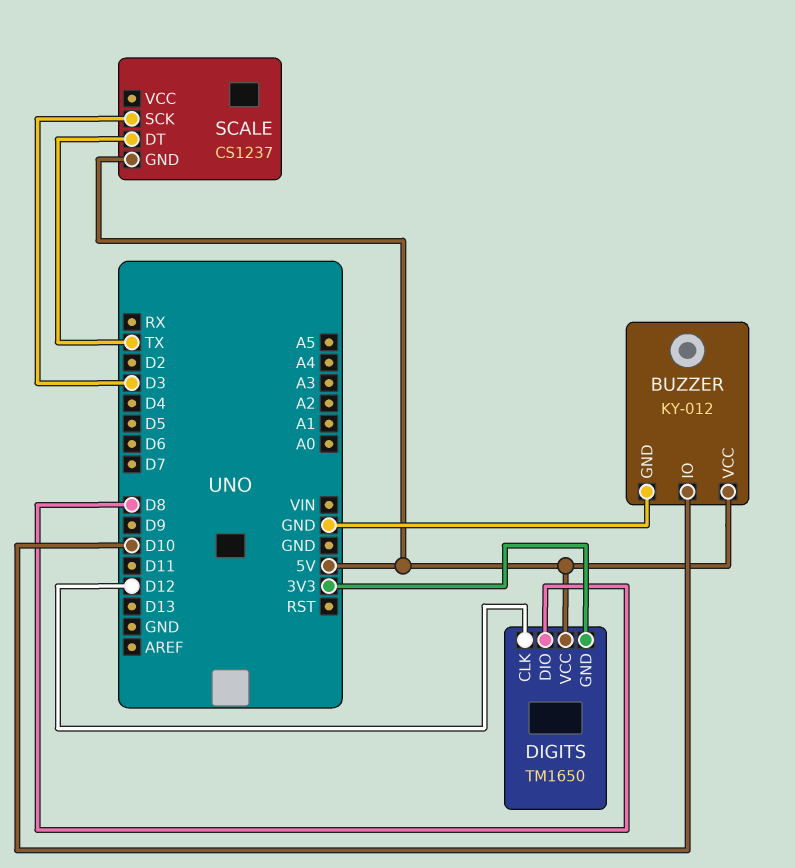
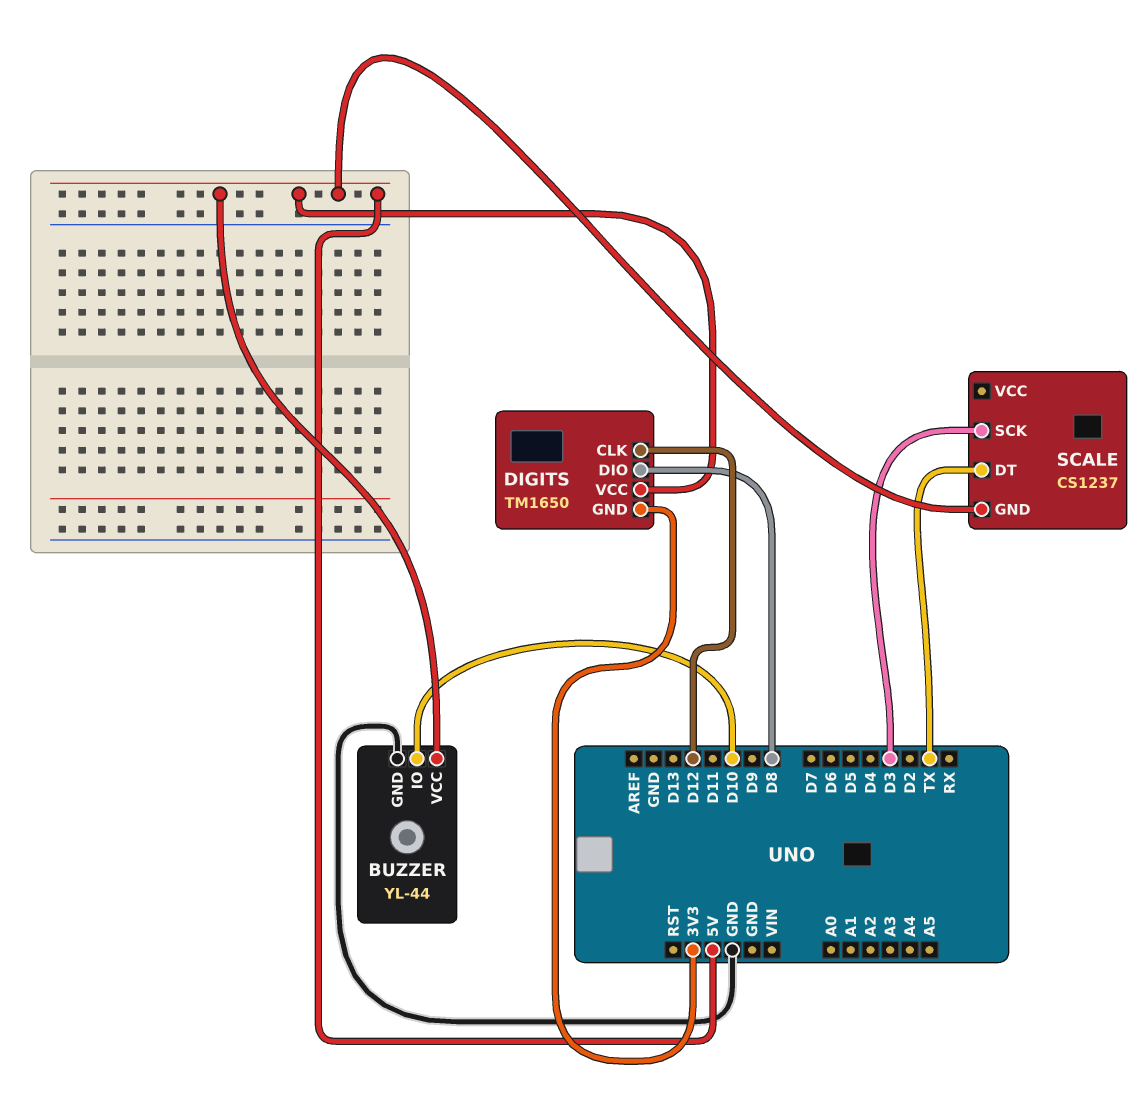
BUZZER: KY-012 -> YL-44

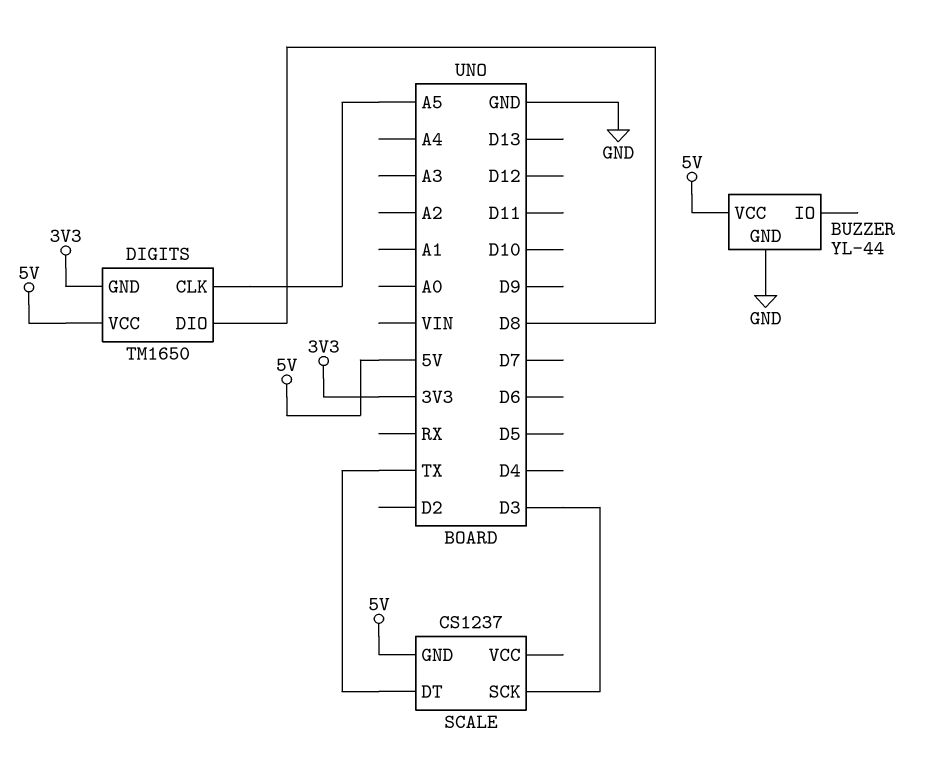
BUZZER pin IO: D10 -> none
DIGITS pin CLK: D12 -> A5

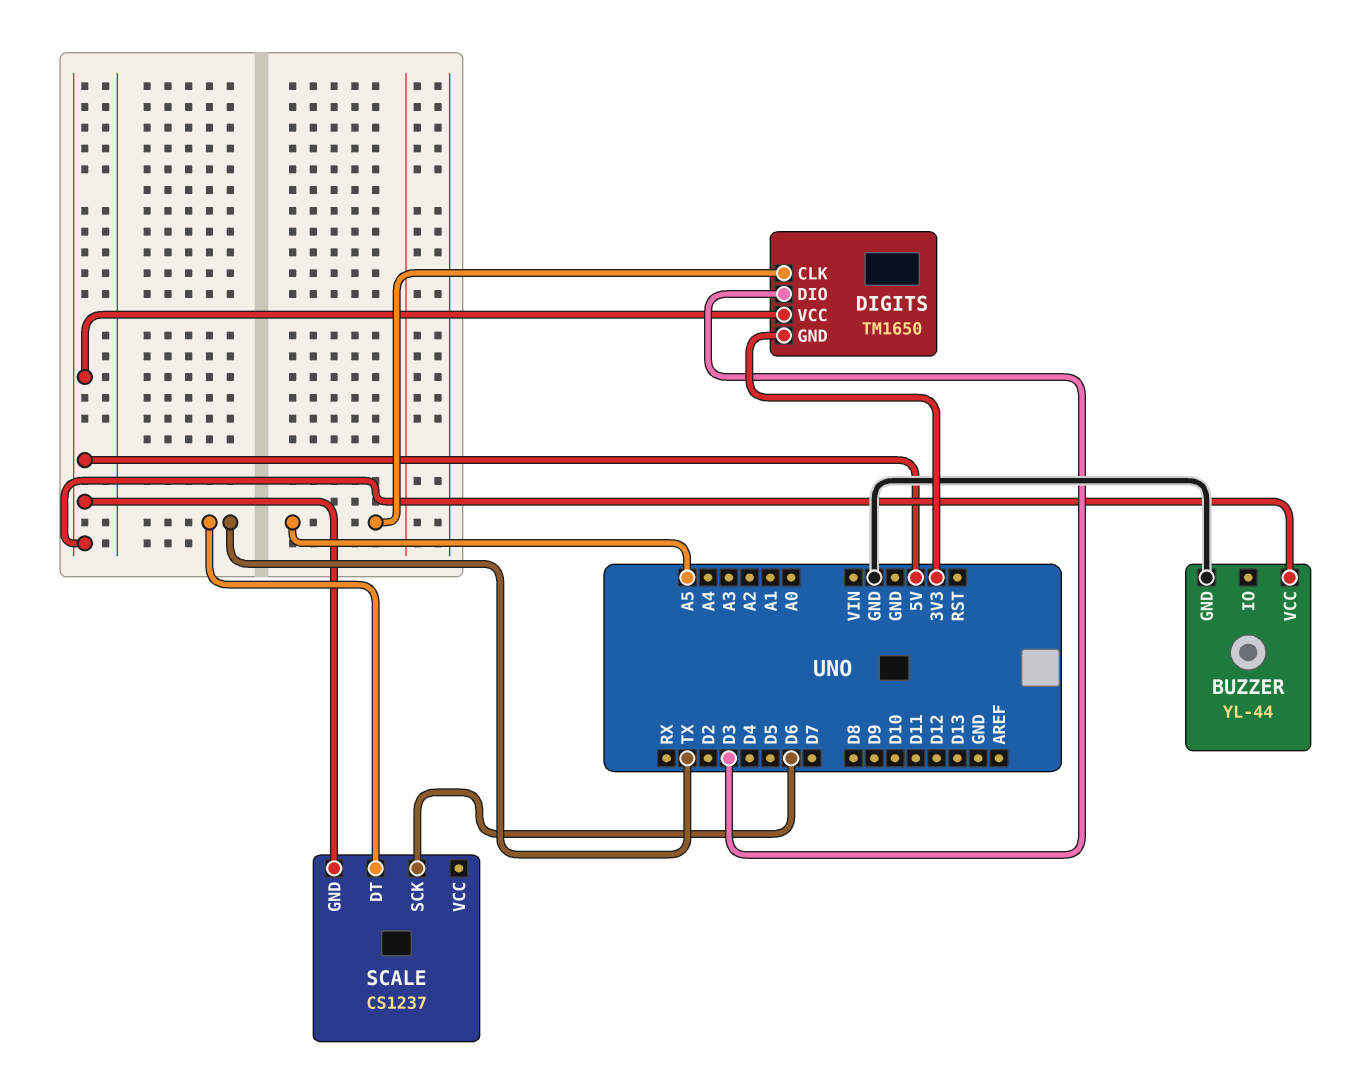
DIGITS pin DIO: D8 -> D3
SCALE pin SCK: D3 -> D6

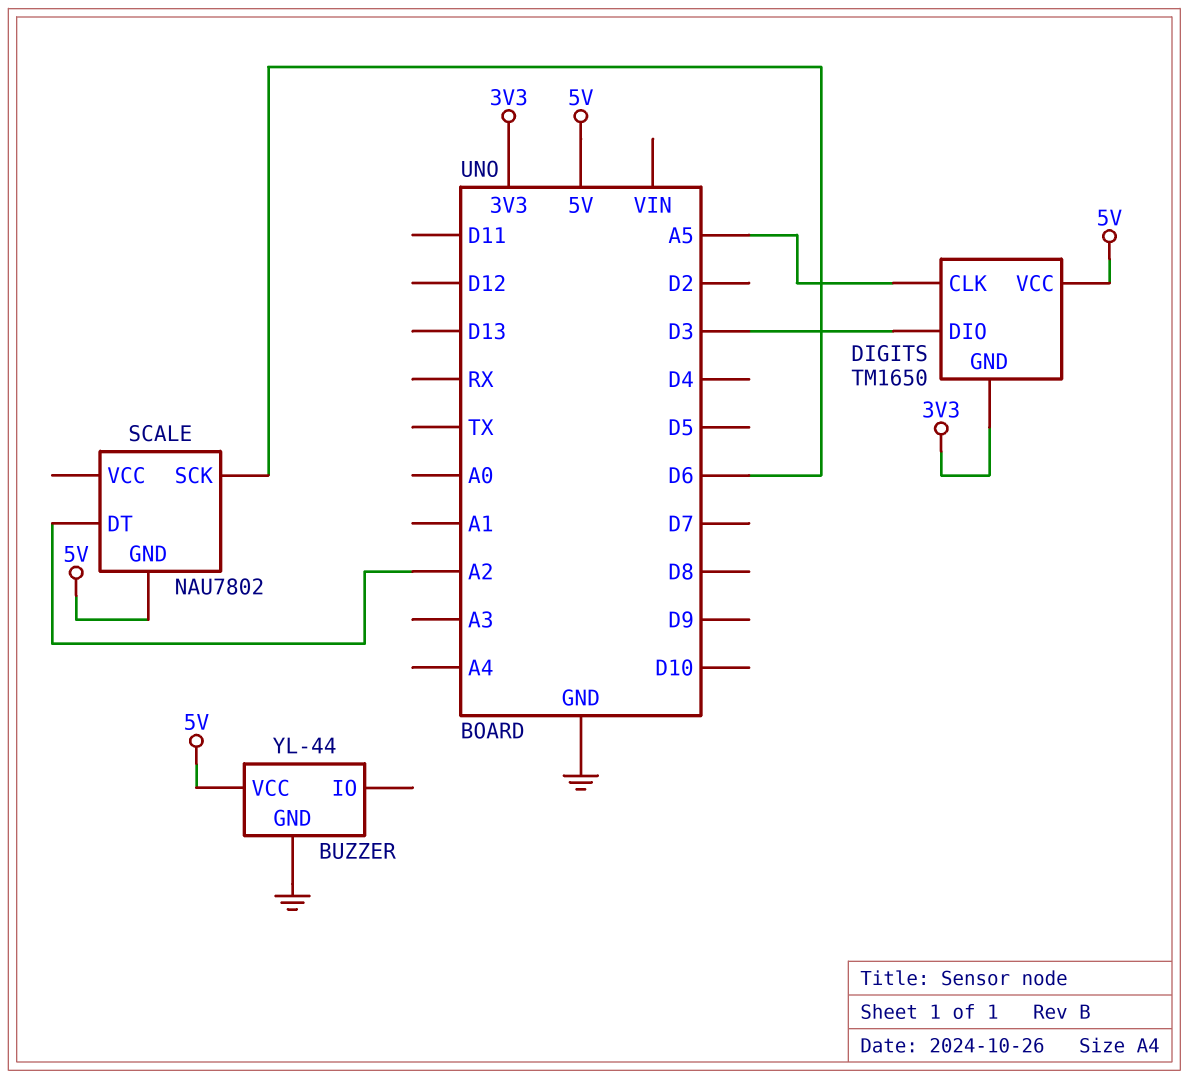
SCALE: CS1237 -> NAU7802
SCALE pin DT: TX -> A2

